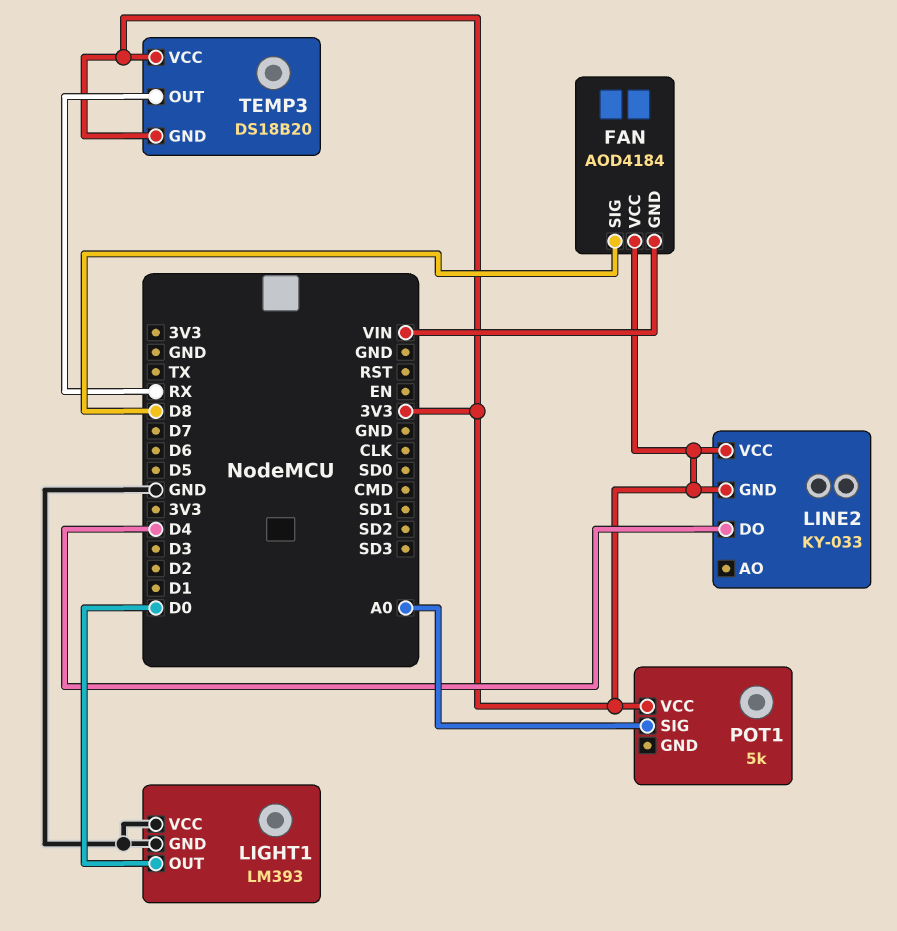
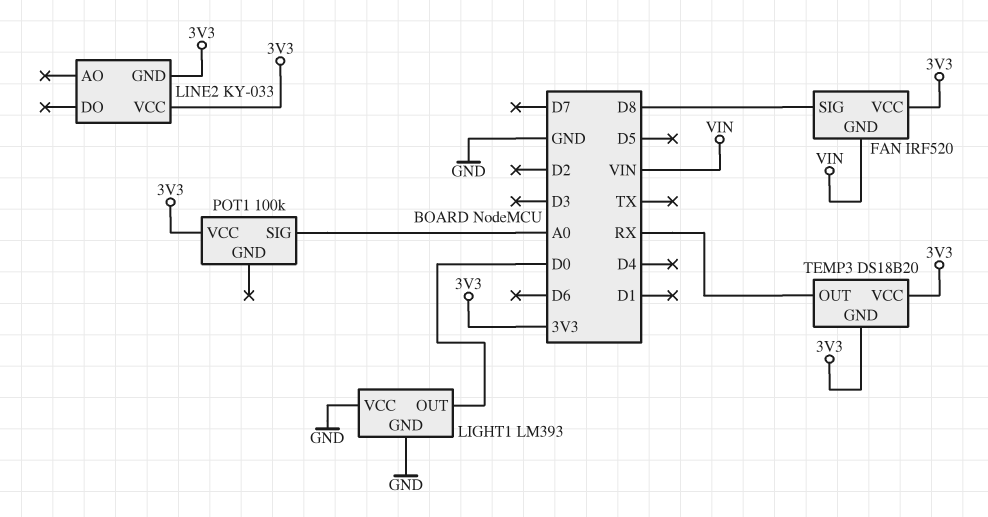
FAN: AOD4184 -> IRF520
LINE2 pin DO: D4 -> none
POT1: 5k -> 100k

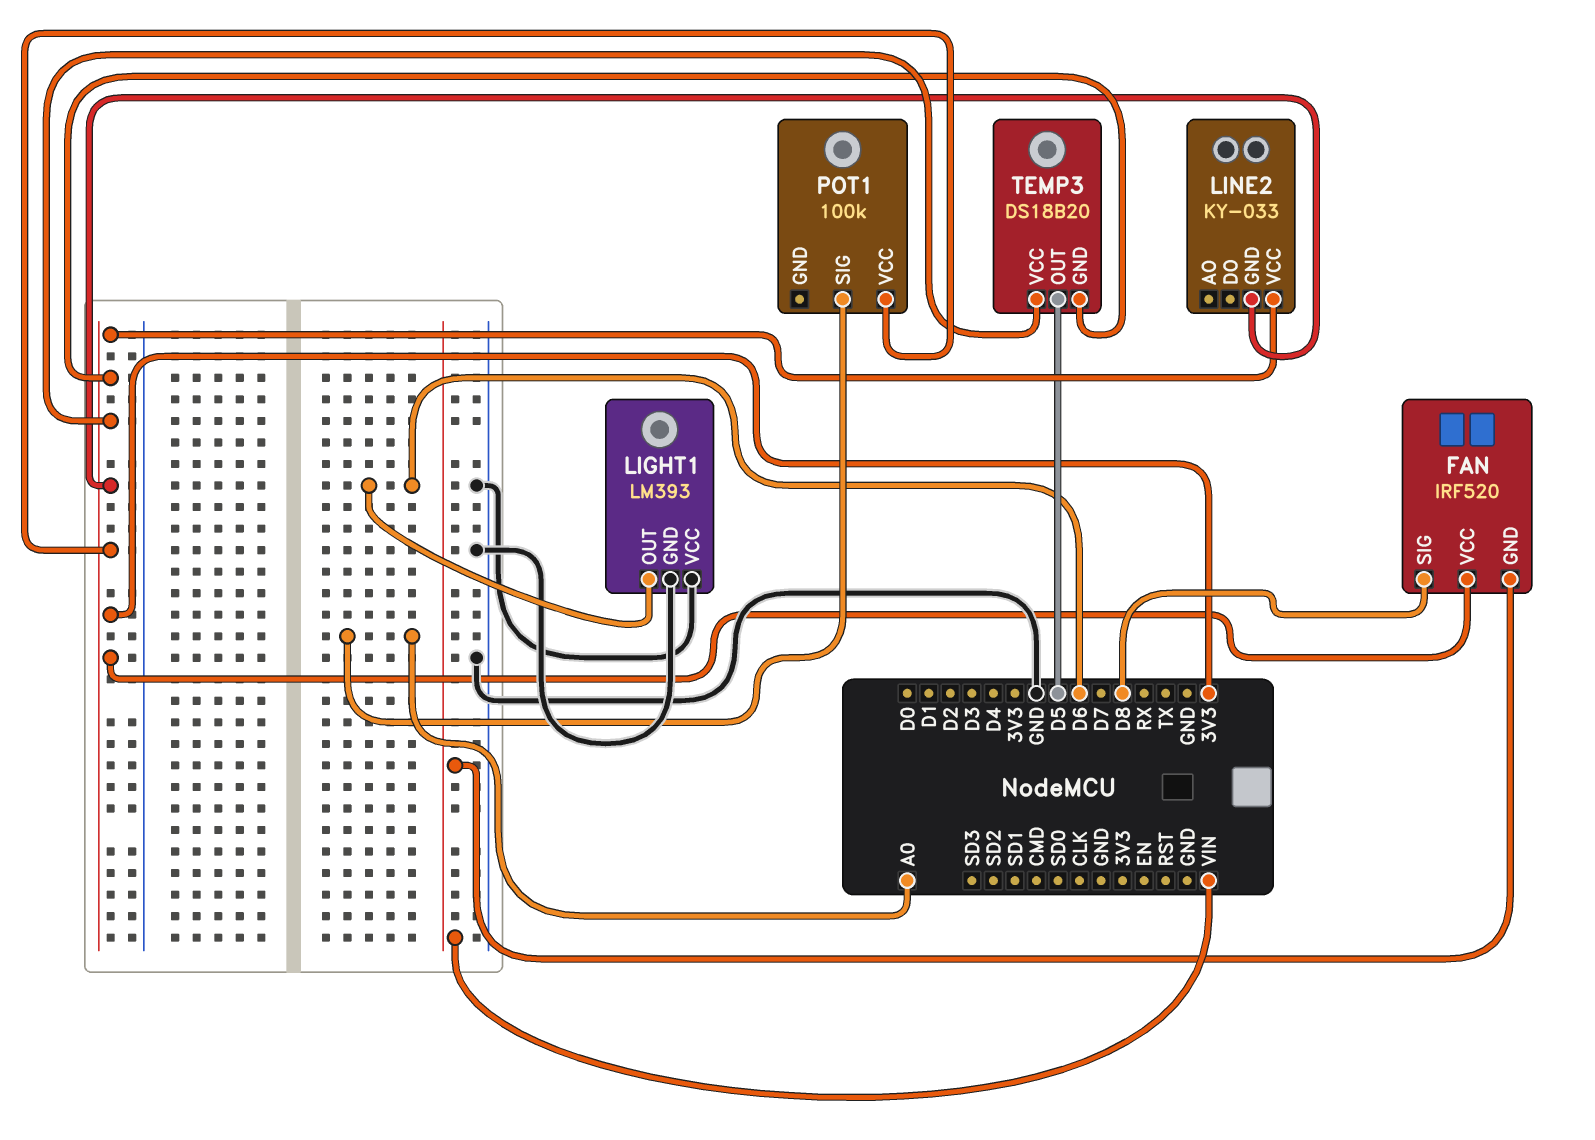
LIGHT1 pin OUT: D0 -> D6
TEMP3 pin OUT: RX -> D5

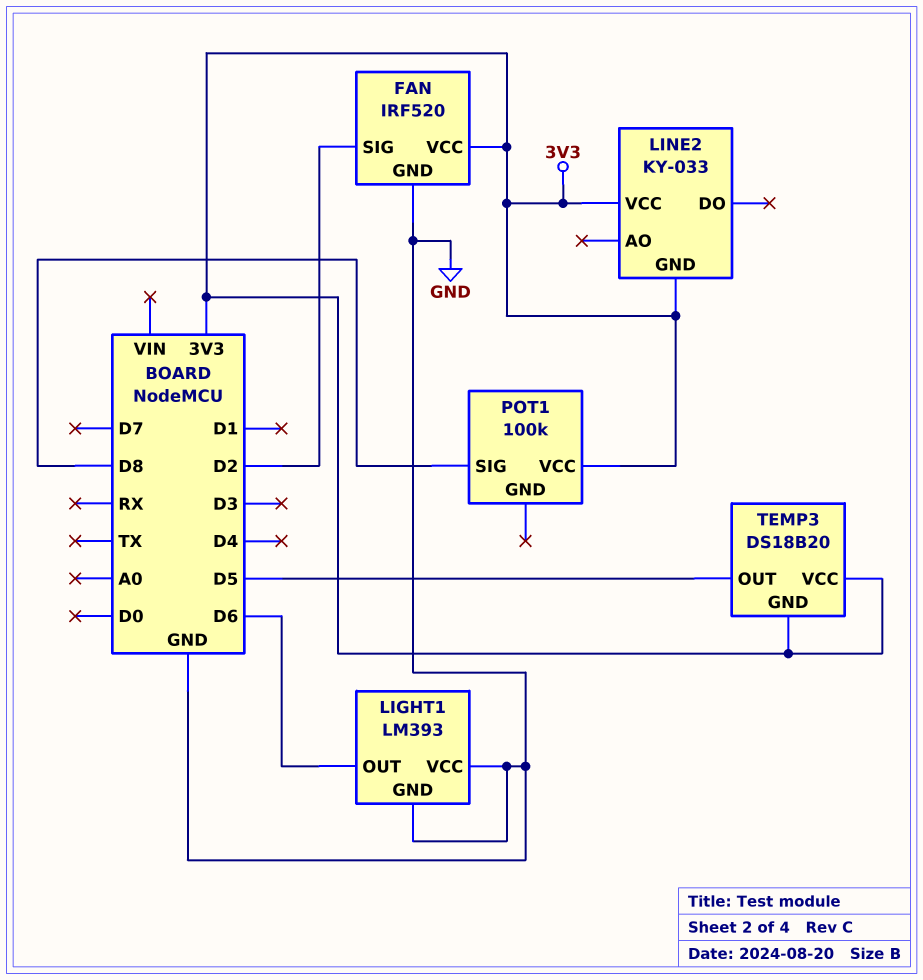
FAN pin GND: VIN -> GND
FAN pin SIG: D8 -> D2
POT1 pin SIG: A0 -> D8

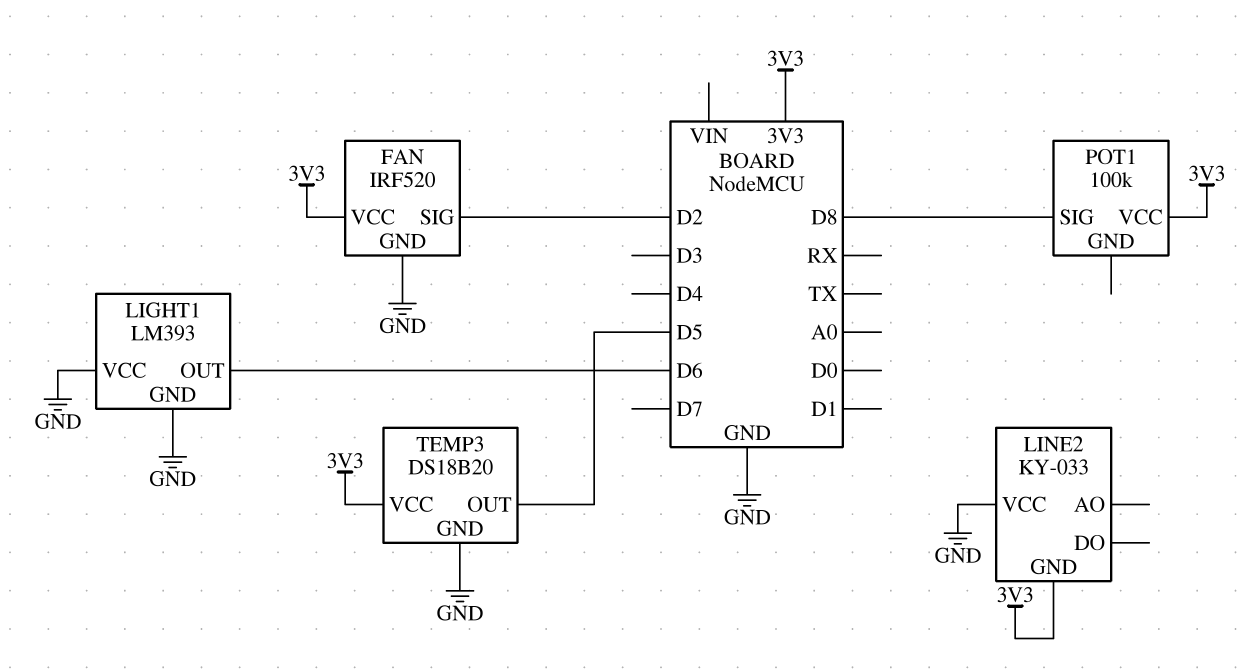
LINE2 pin VCC: 3V3 -> GND
TEMP3 pin GND: 3V3 -> GND

